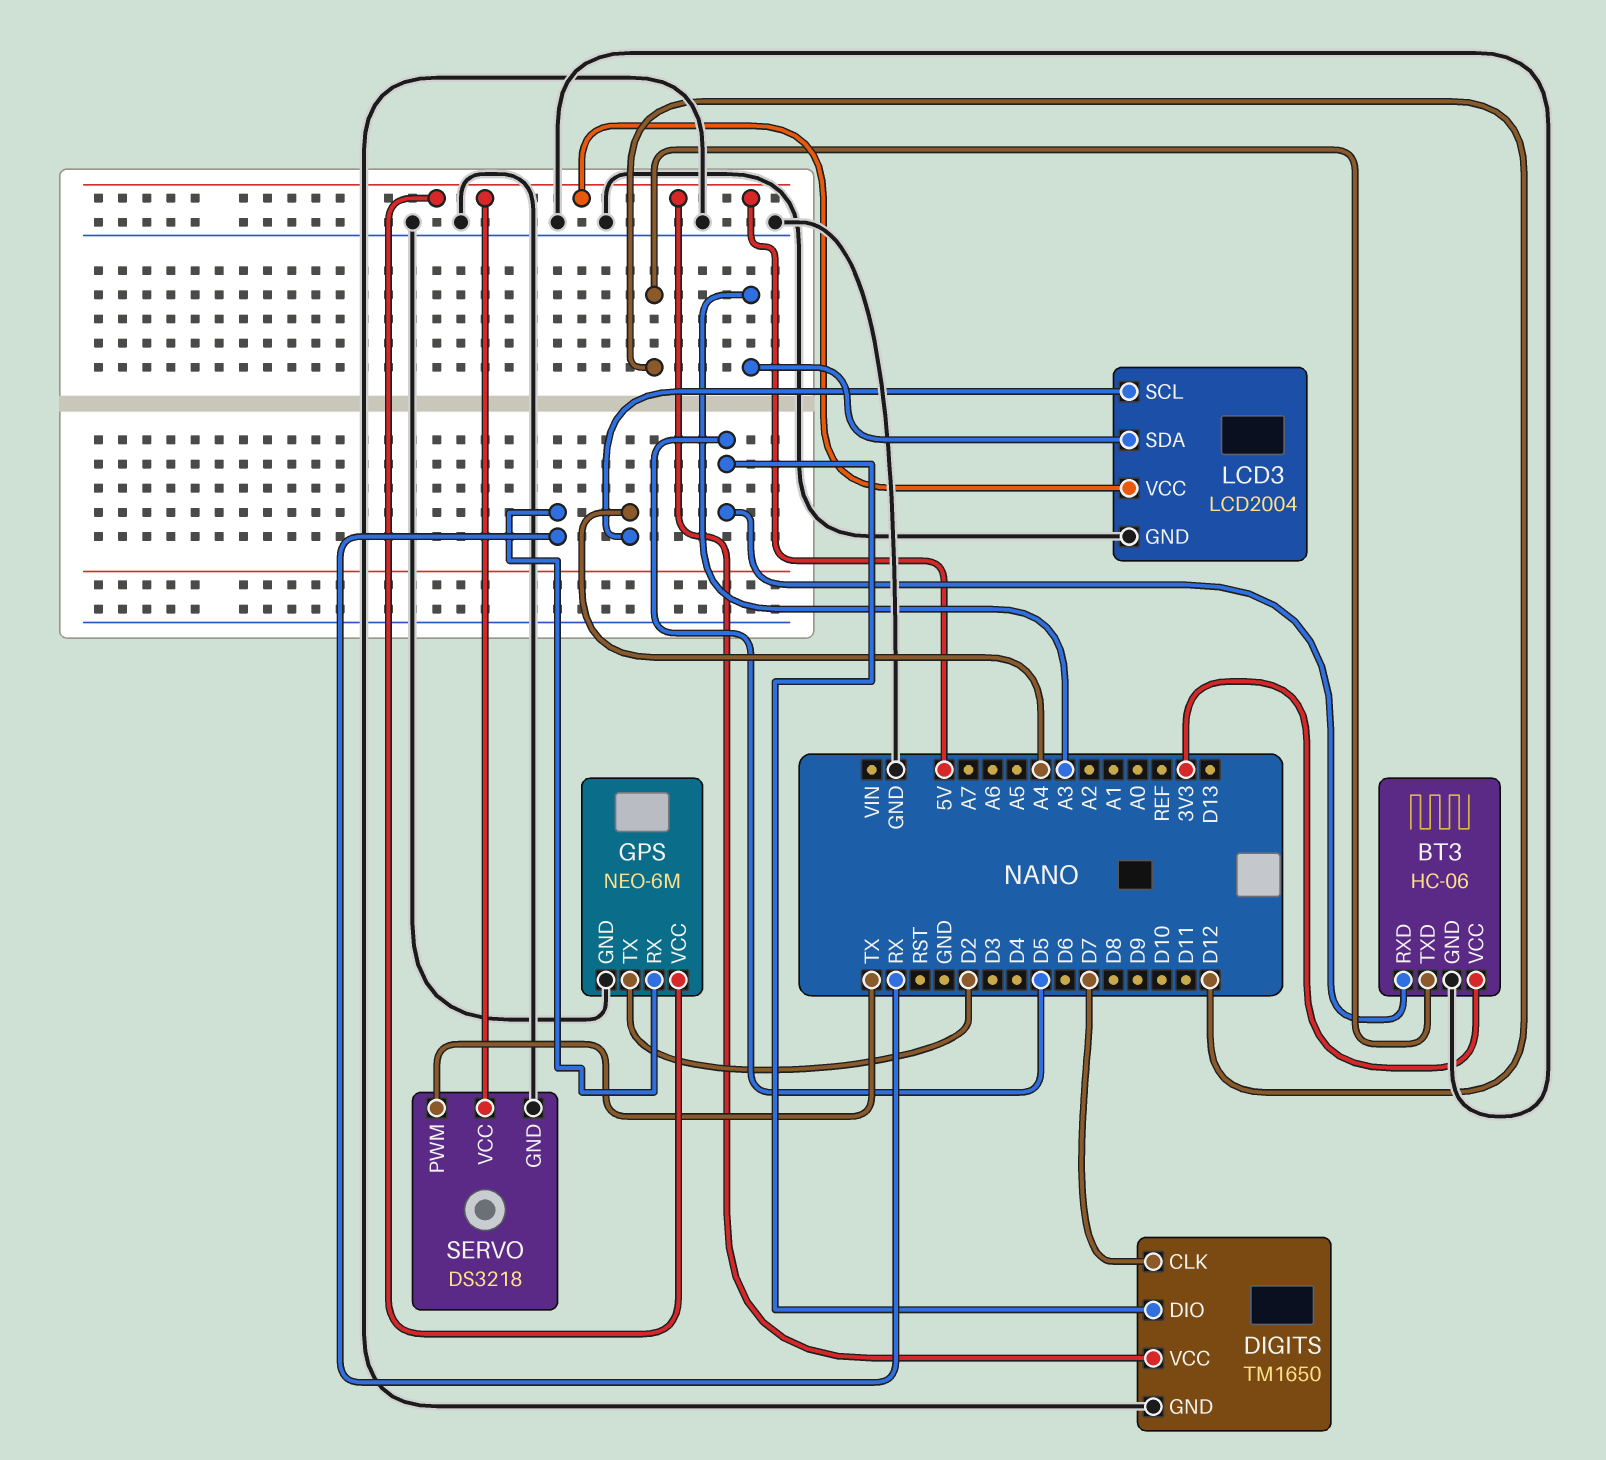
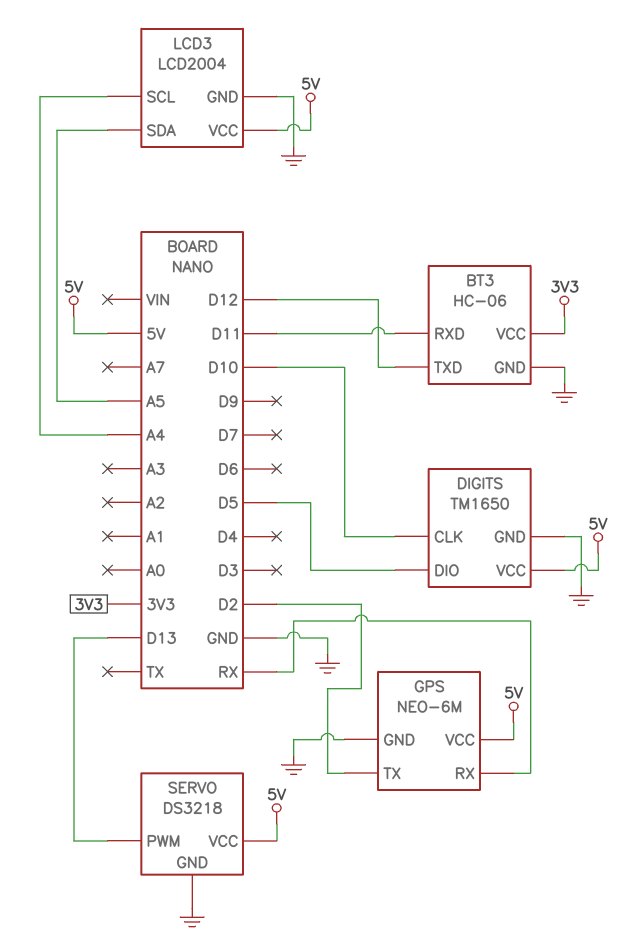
BT3 pin RXD: D5 -> D11
DIGITS pin CLK: D7 -> D10
LCD3 pin SDA: A3 -> A5
SERVO pin PWM: TX -> D13

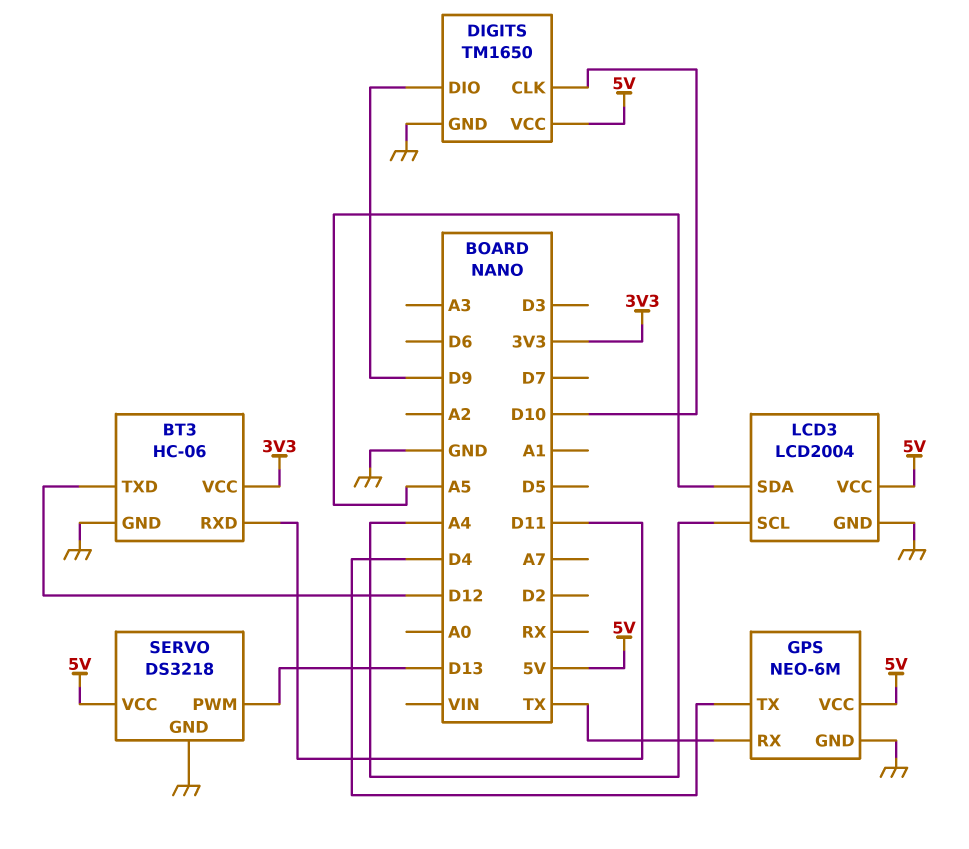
DIGITS pin DIO: D5 -> D9
GPS pin RX: RX -> TX
GPS pin TX: D2 -> D4

